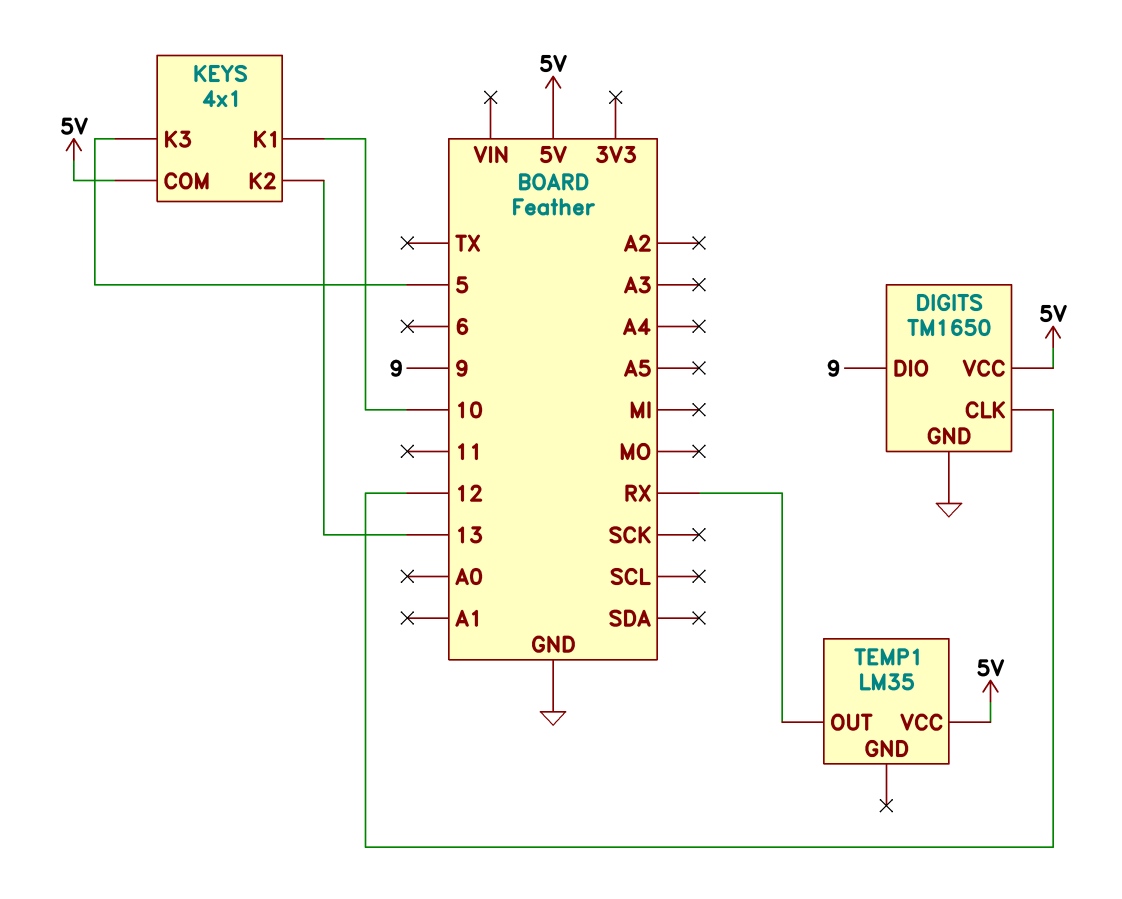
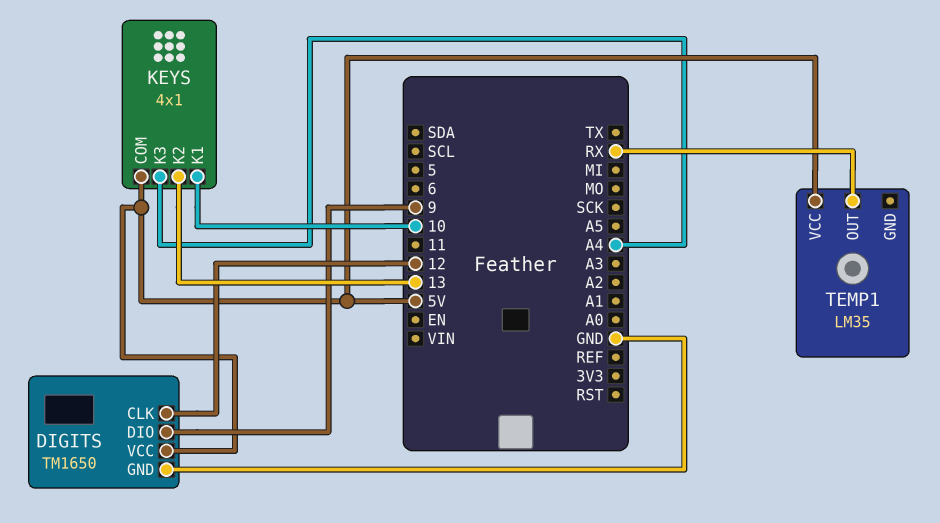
KEYS pin K3: 5 -> A4

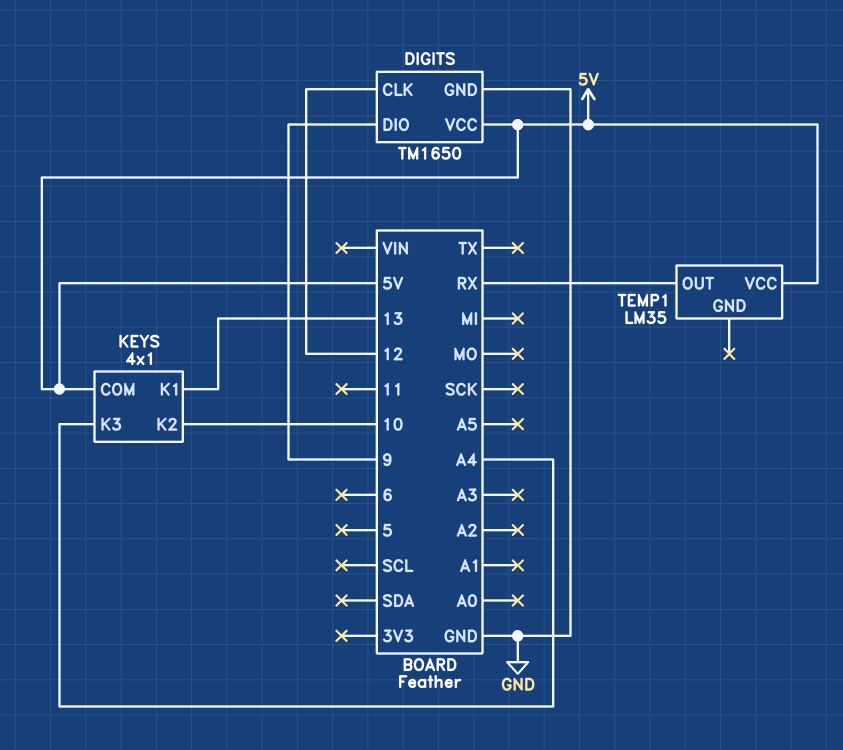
KEYS pin K1: 10 -> 13
KEYS pin K2: 13 -> 10

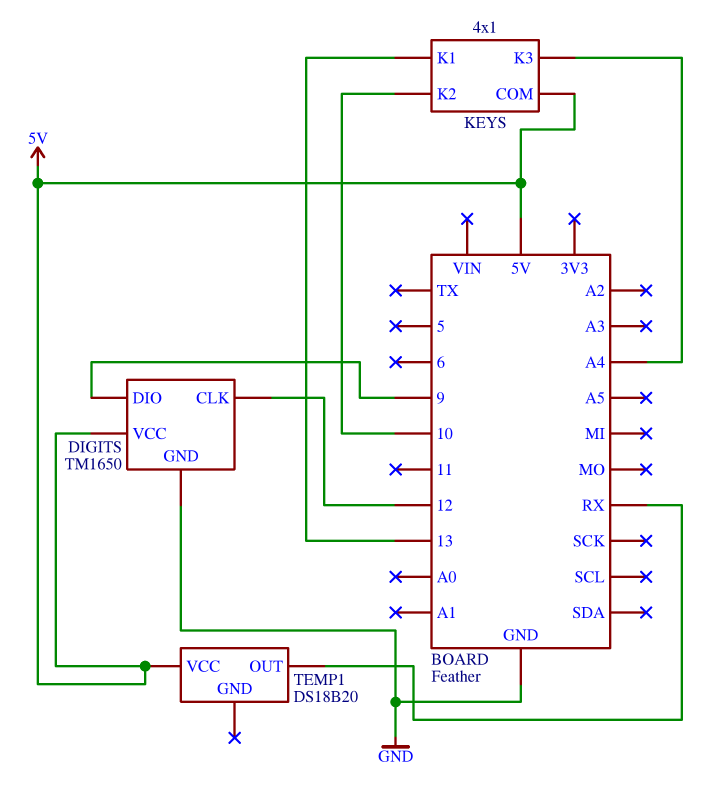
TEMP1: LM35 -> DS18B20

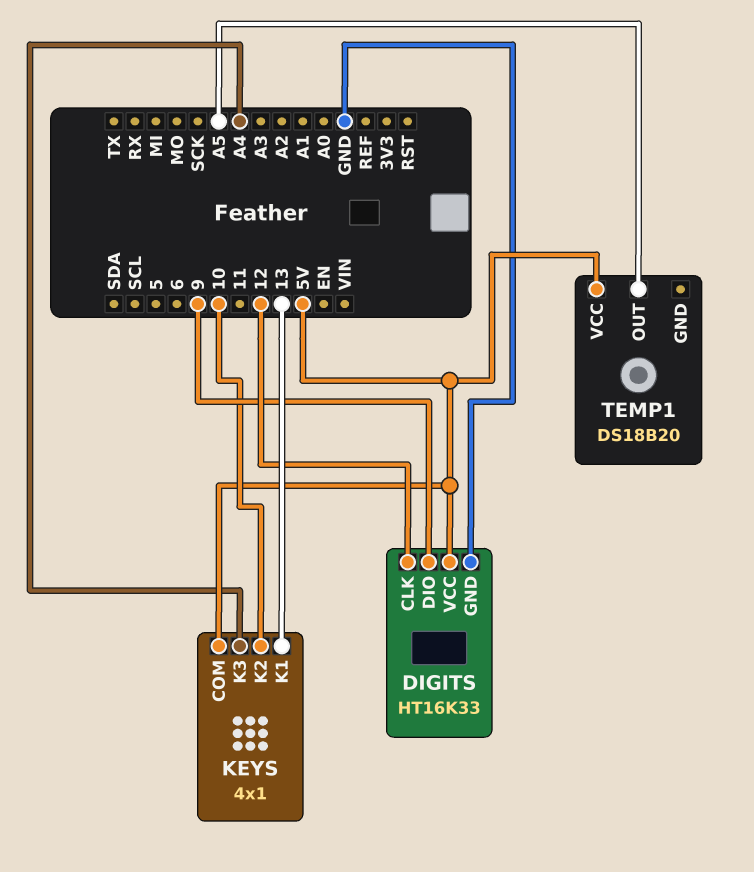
DIGITS: TM1650 -> HT16K33
TEMP1 pin OUT: RX -> A5

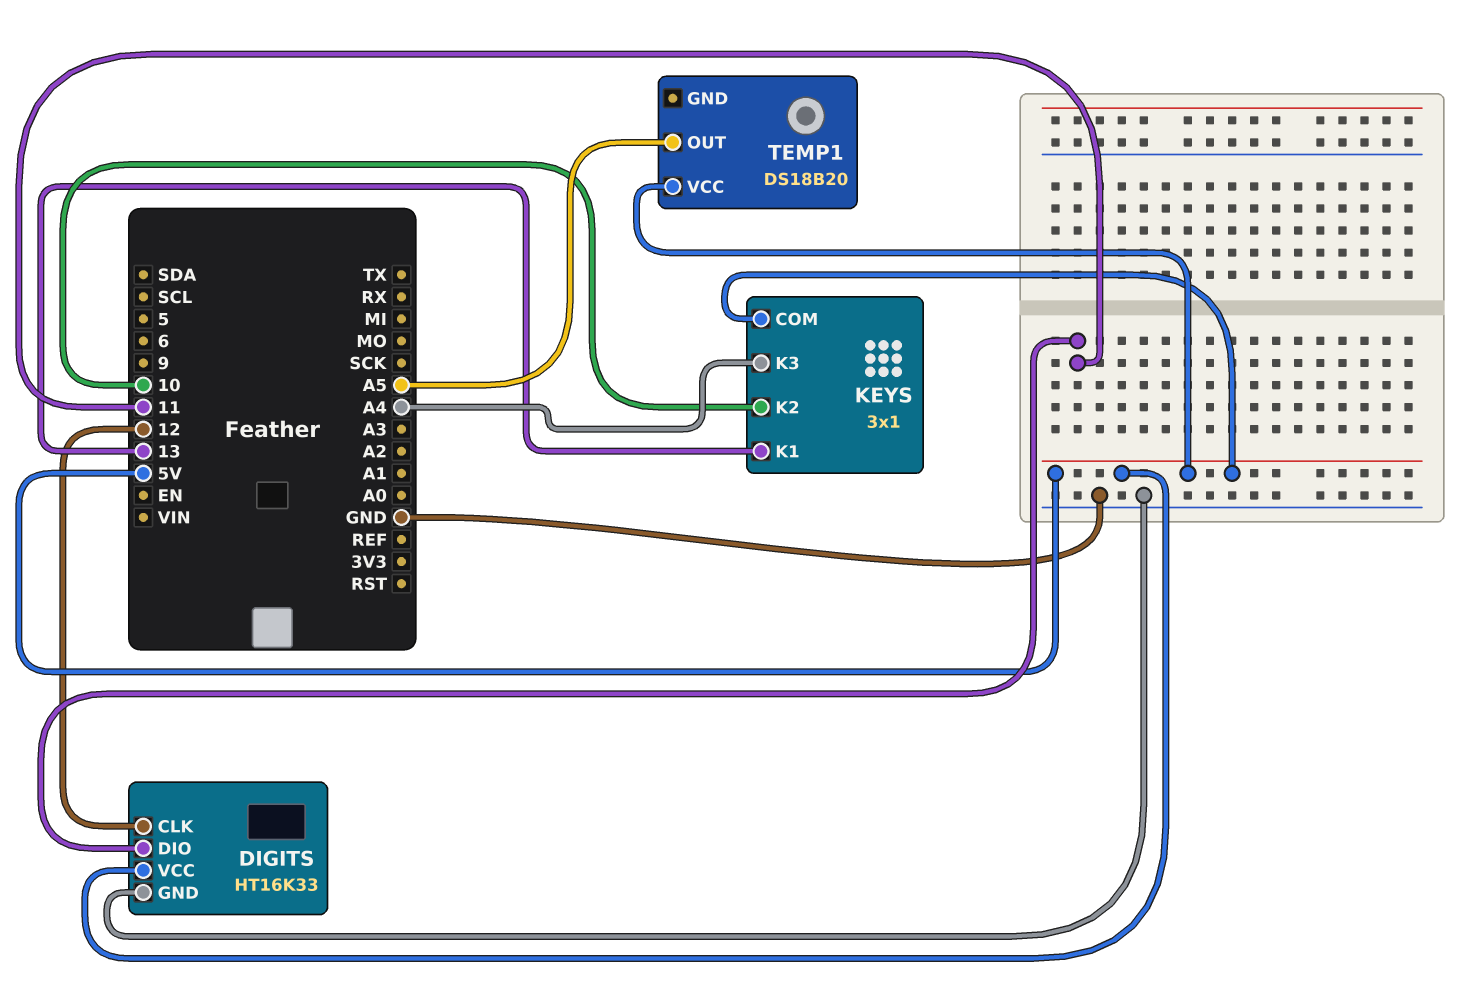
DIGITS pin DIO: 9 -> 11
KEYS: 4x1 -> 3x1

